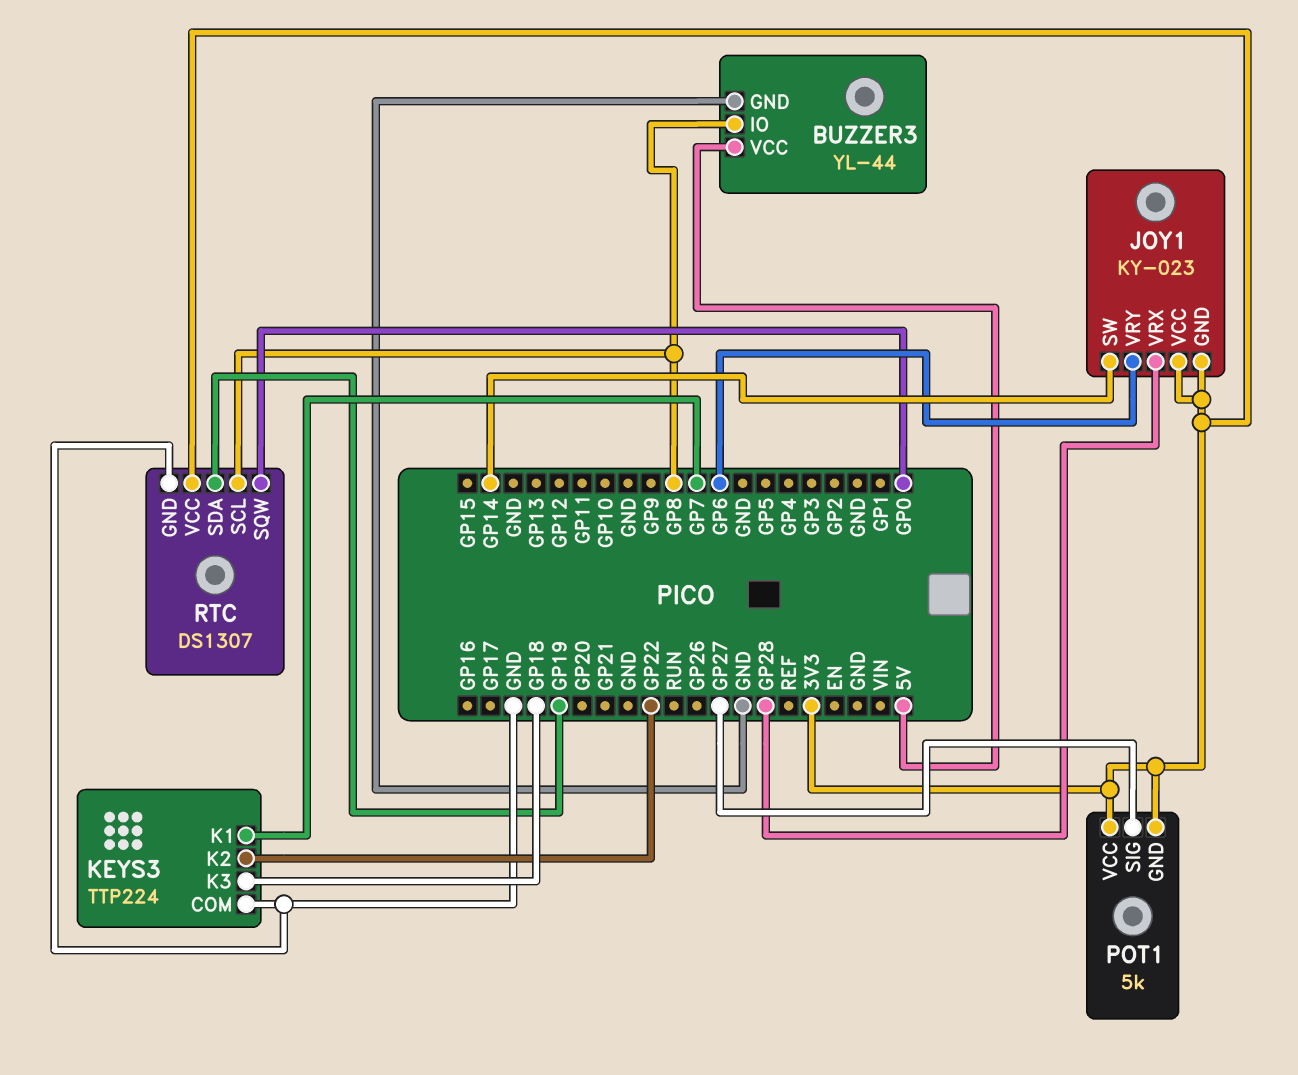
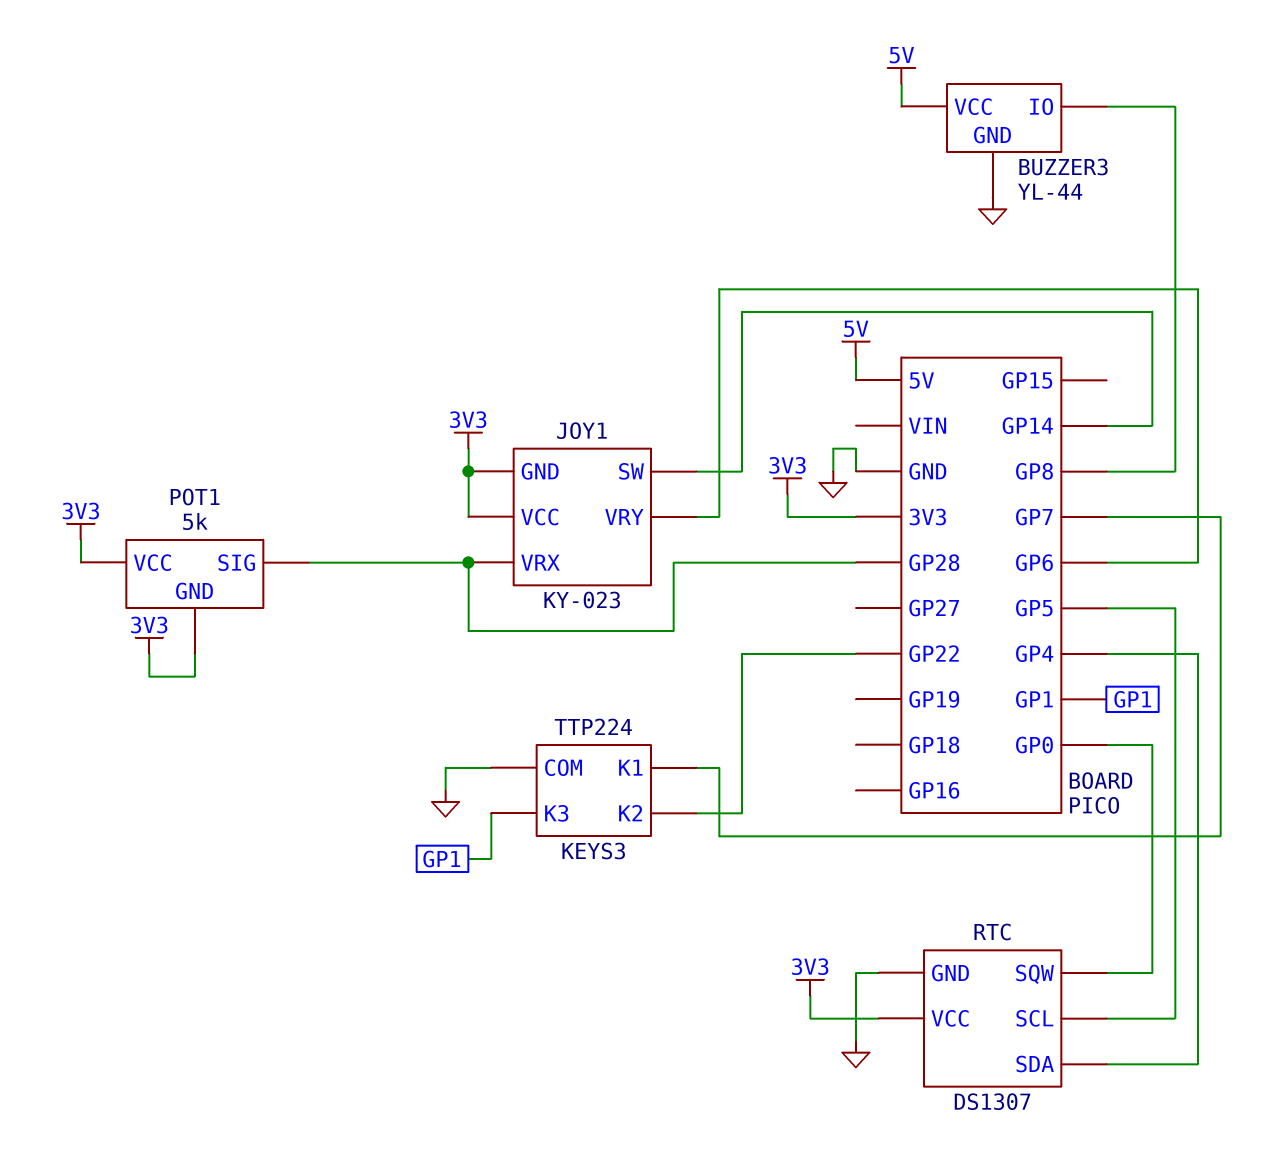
KEYS3 pin K3: GP18 -> GP1
POT1 pin SIG: GP27 -> GP28
RTC pin SCL: GP8 -> GP5
RTC pin SDA: GP19 -> GP4

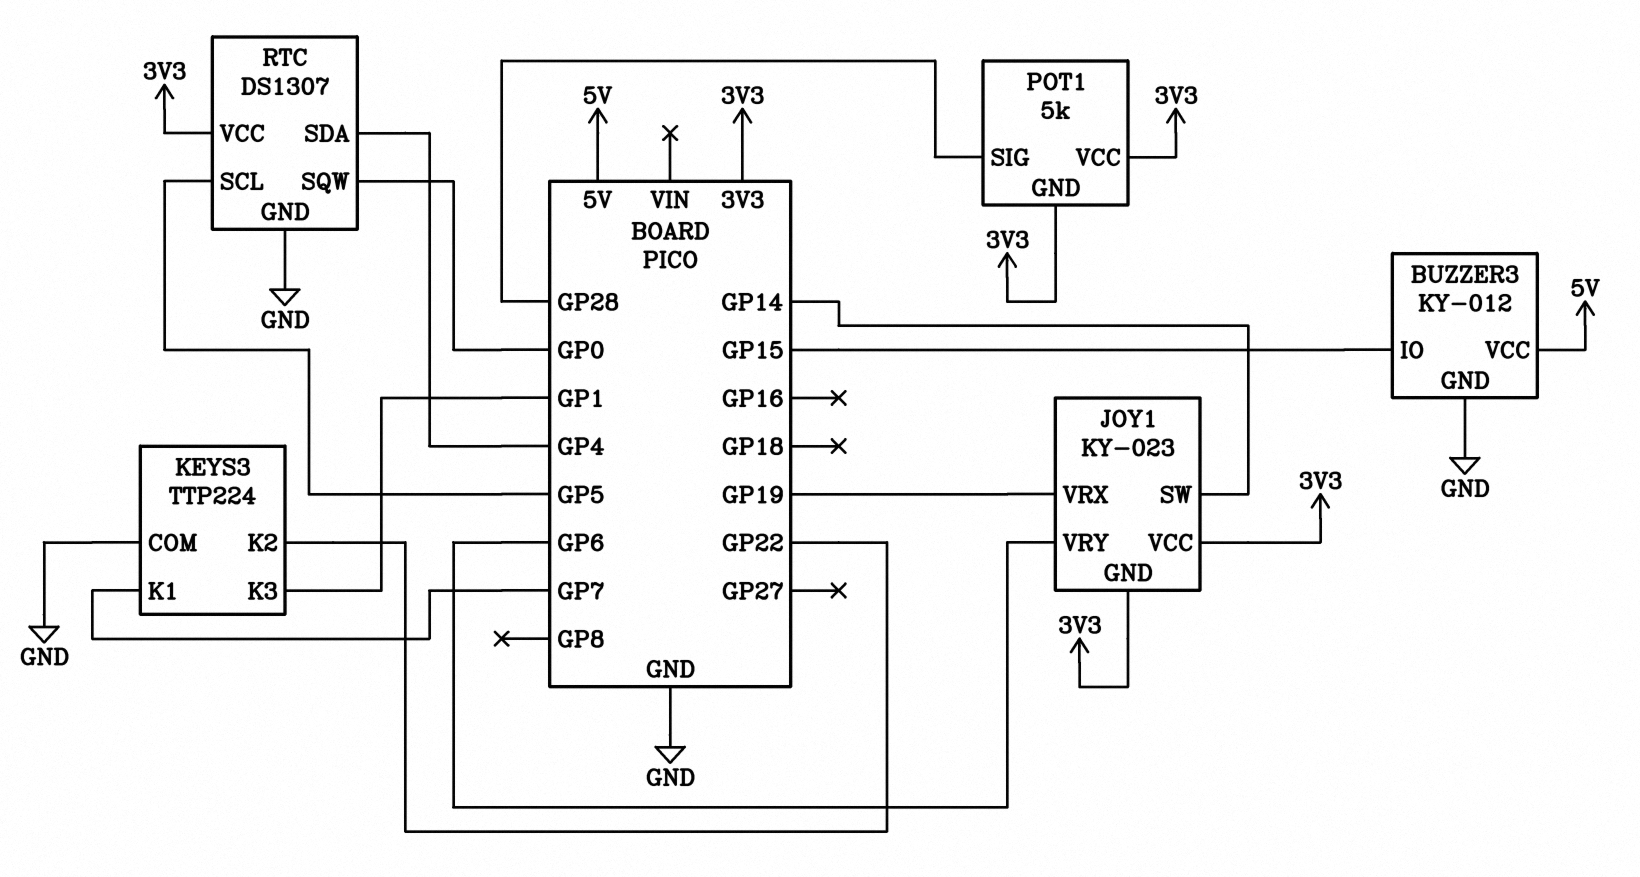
BUZZER3: YL-44 -> KY-012
BUZZER3 pin IO: GP8 -> GP15
JOY1 pin VRX: GP28 -> GP19

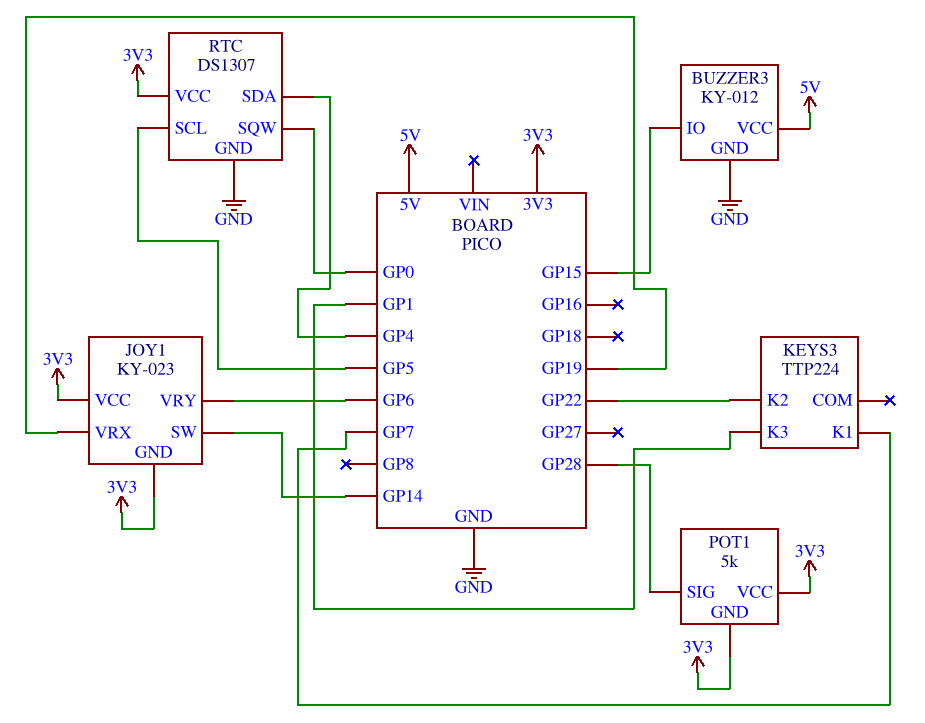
KEYS3 pin COM: GND -> none

